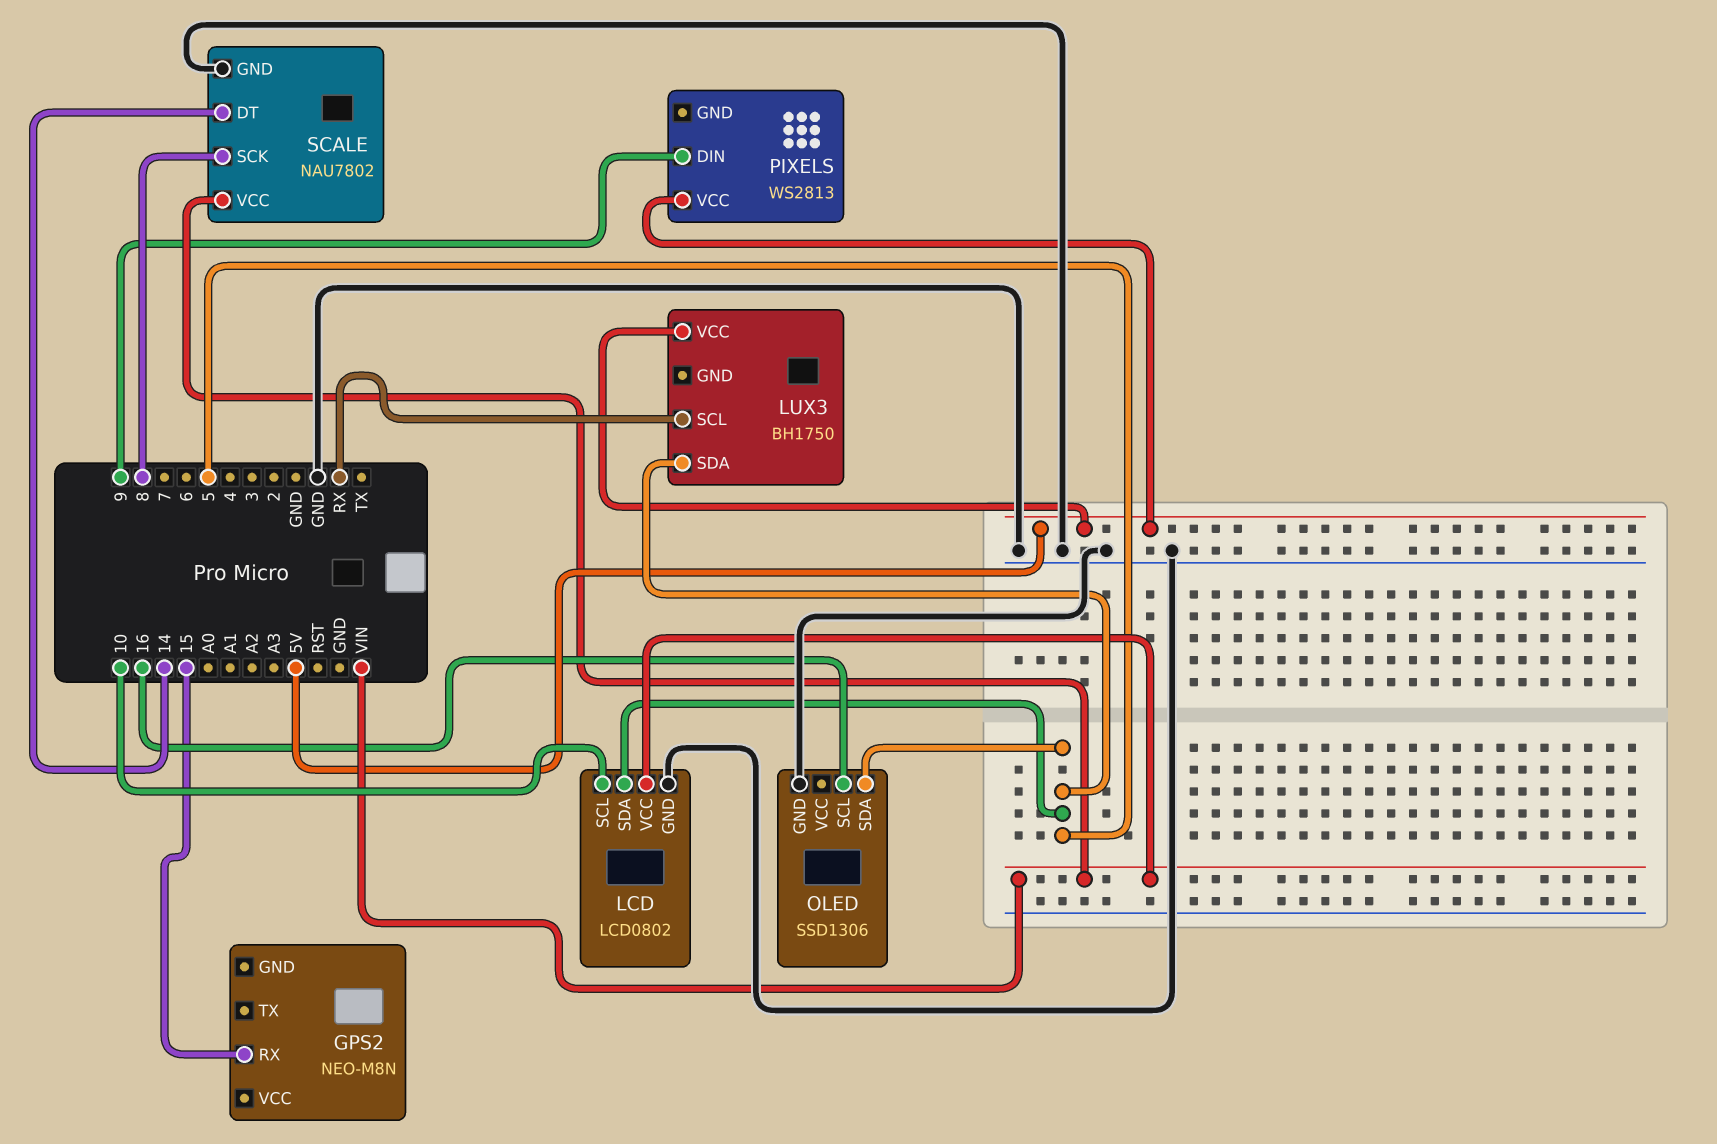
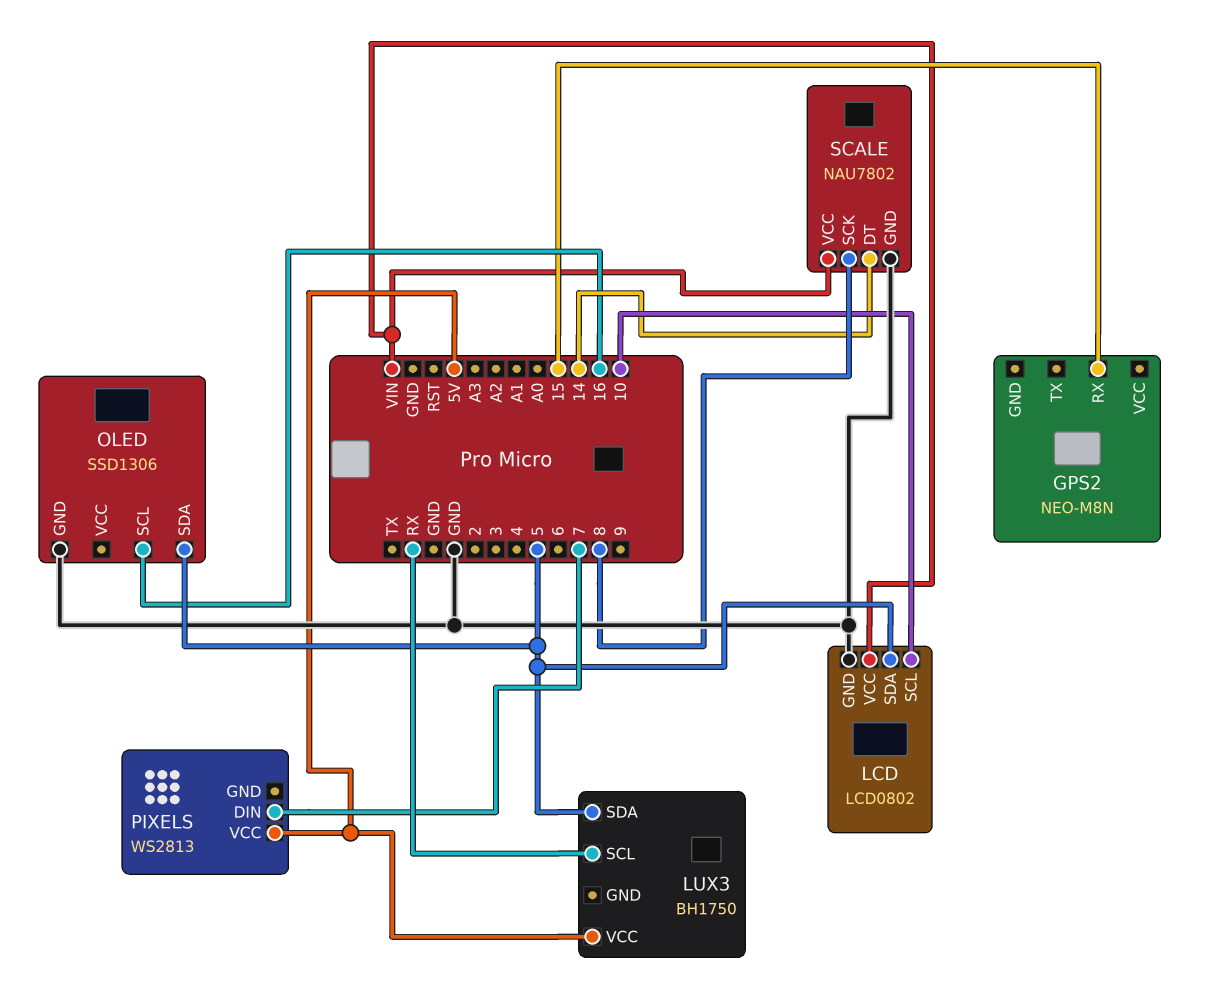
PIXELS pin DIN: 9 -> 7

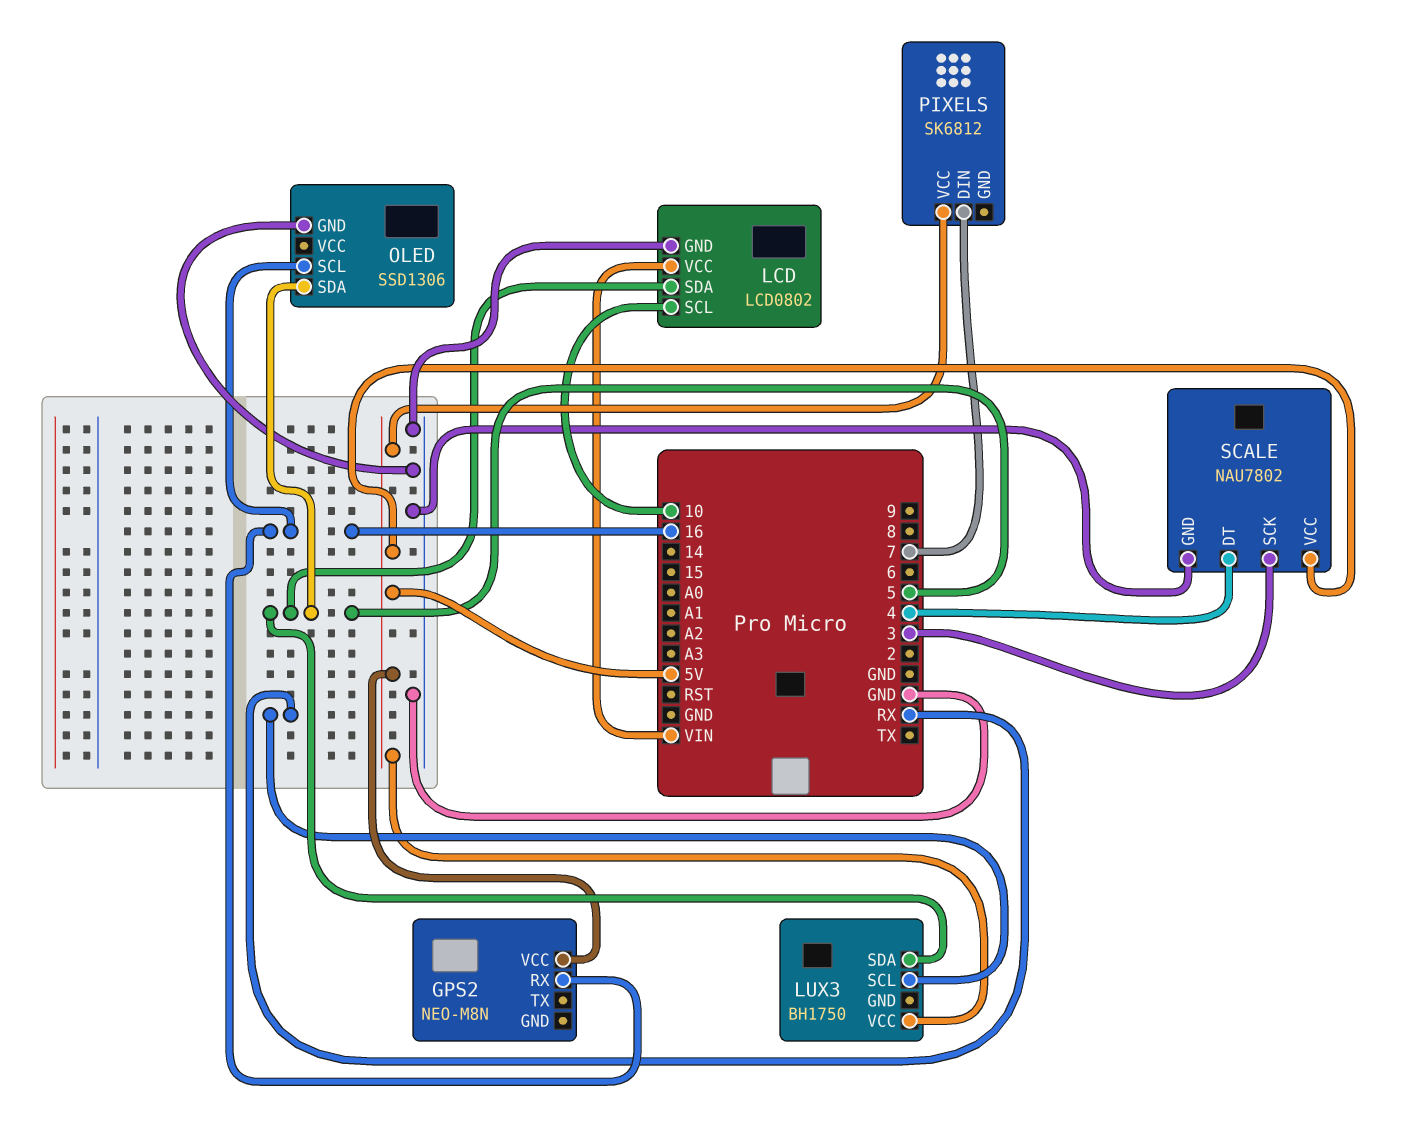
GPS2 pin RX: 15 -> 16
GPS2 pin VCC: none -> 5V
PIXELS: WS2813 -> SK6812
SCALE pin DT: 14 -> 4
SCALE pin SCK: 8 -> 3
SCALE pin VCC: VIN -> 5V

